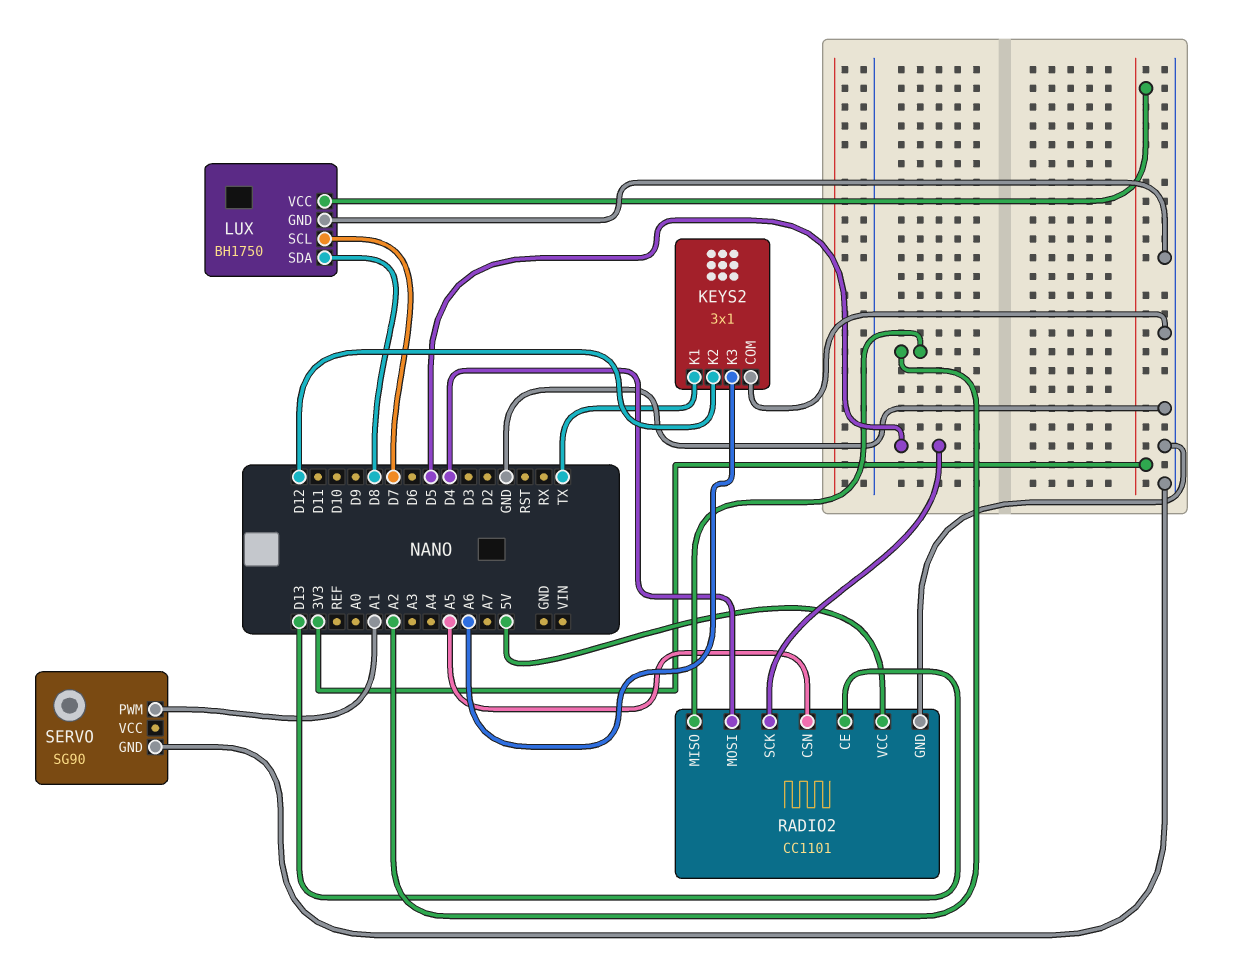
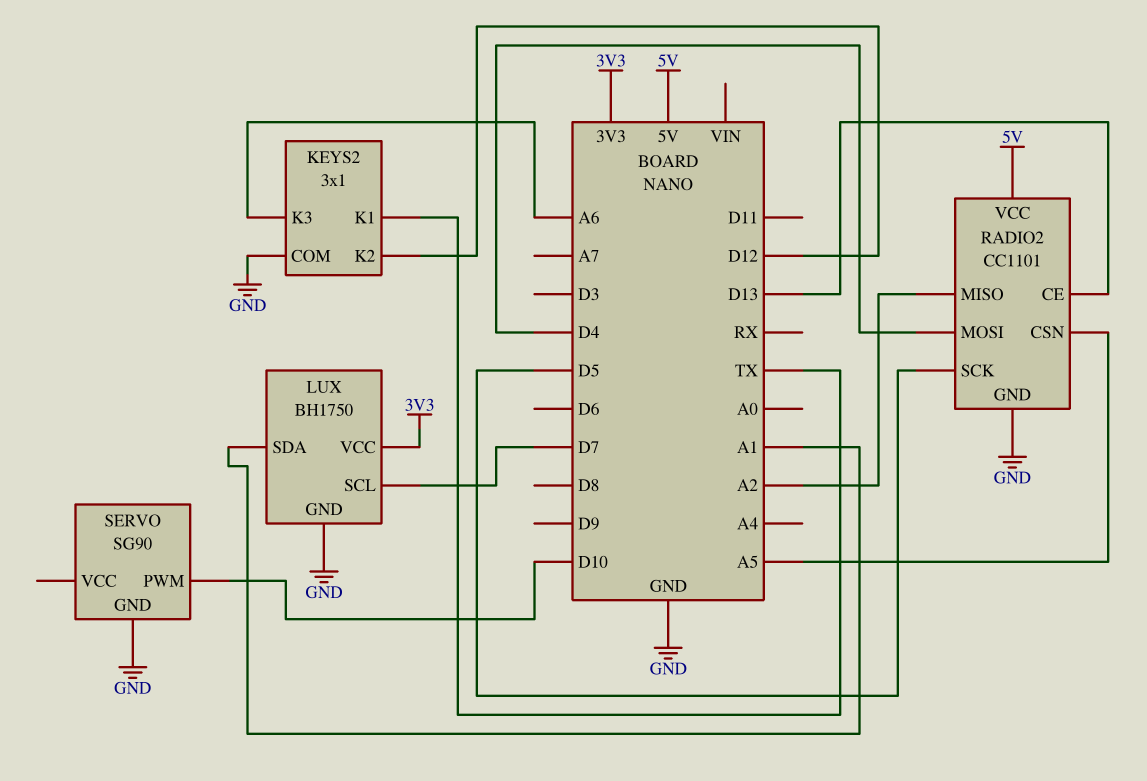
LUX pin SDA: D8 -> A1
SERVO pin PWM: A1 -> D10

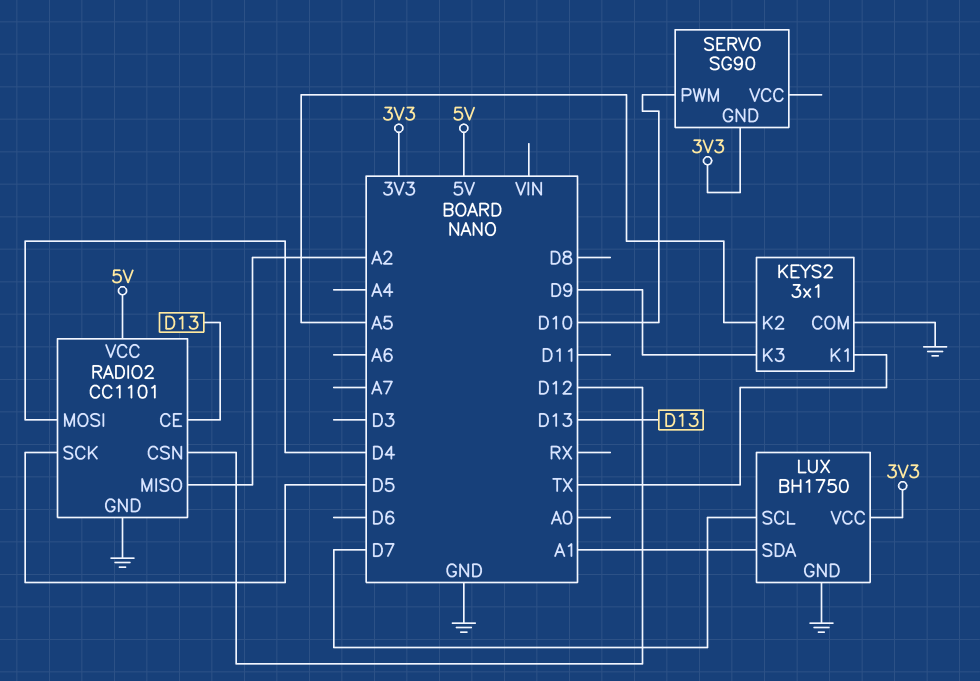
KEYS2 pin K2: D12 -> A5
KEYS2 pin K3: A6 -> D9
RADIO2 pin CSN: A5 -> D12
SERVO pin GND: GND -> 3V3

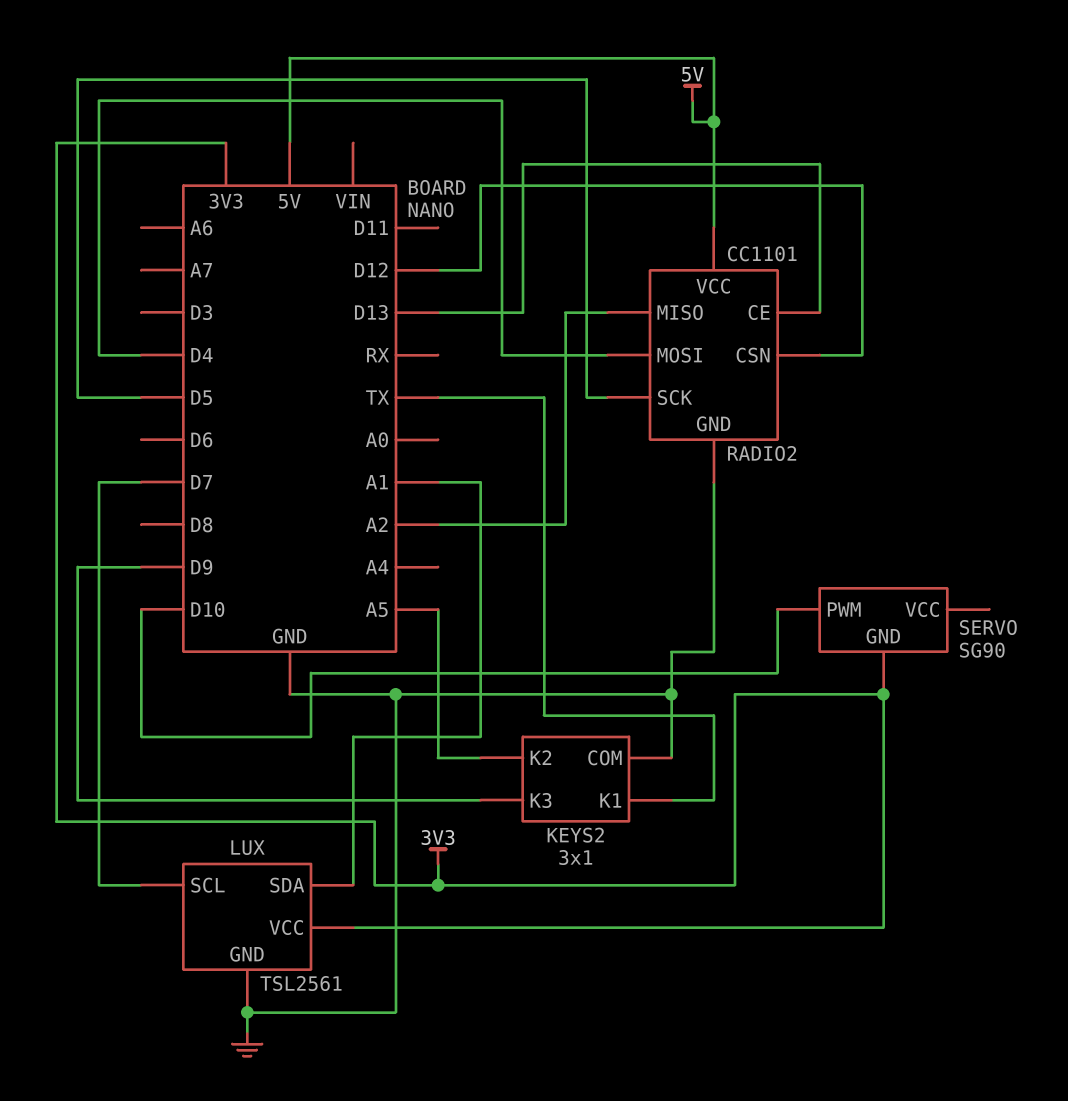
LUX: BH1750 -> TSL2561

